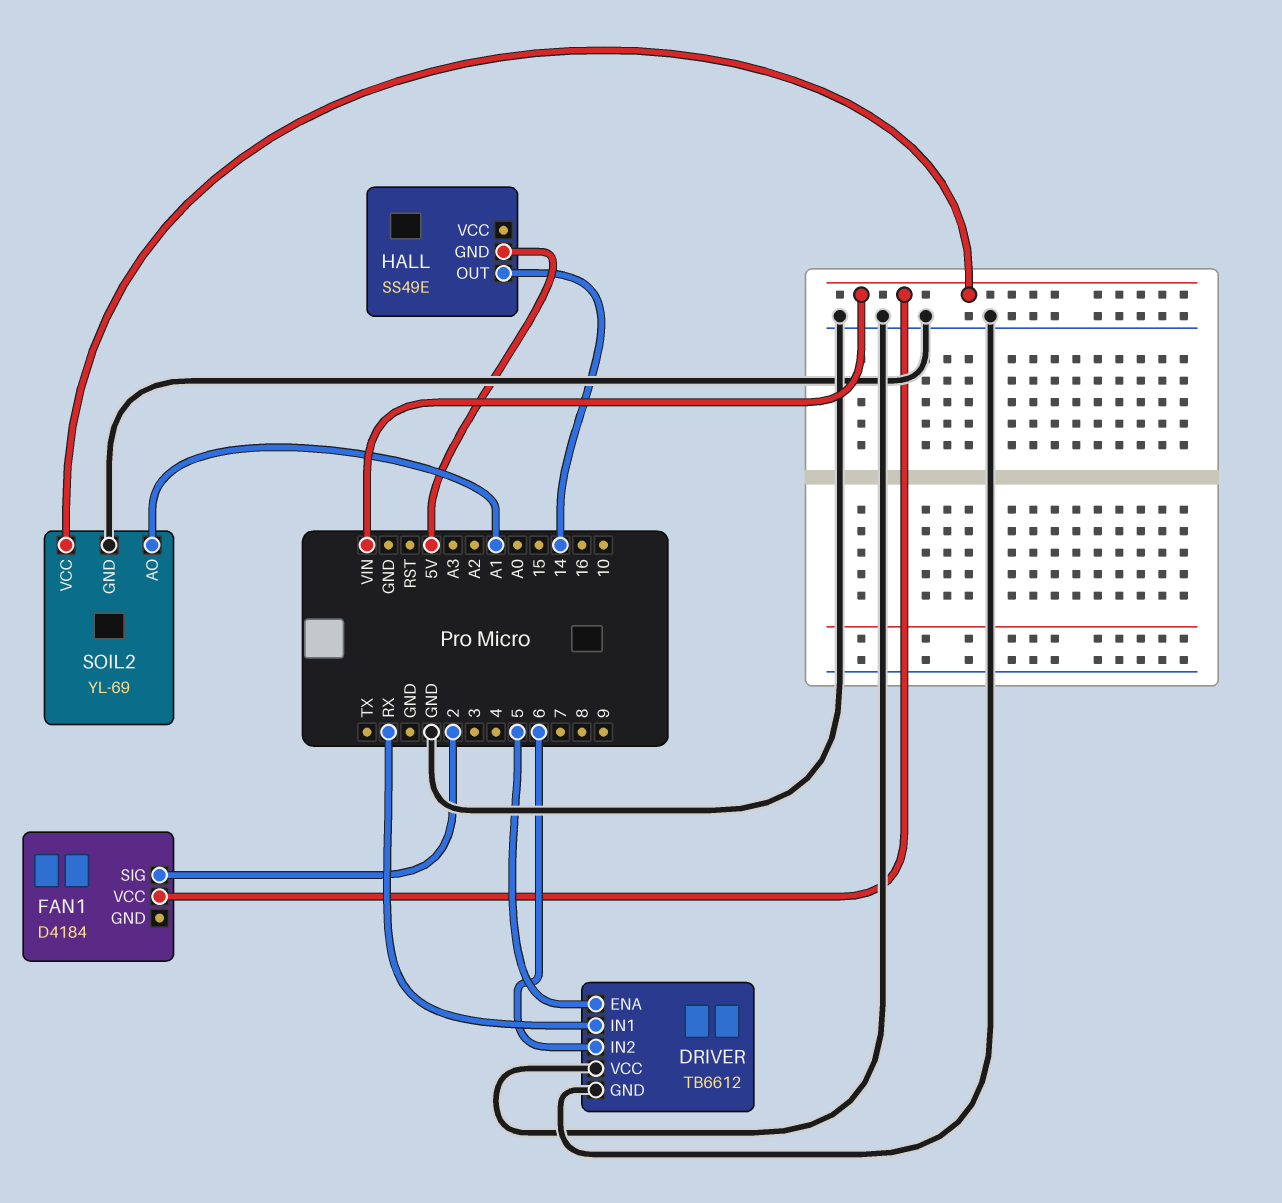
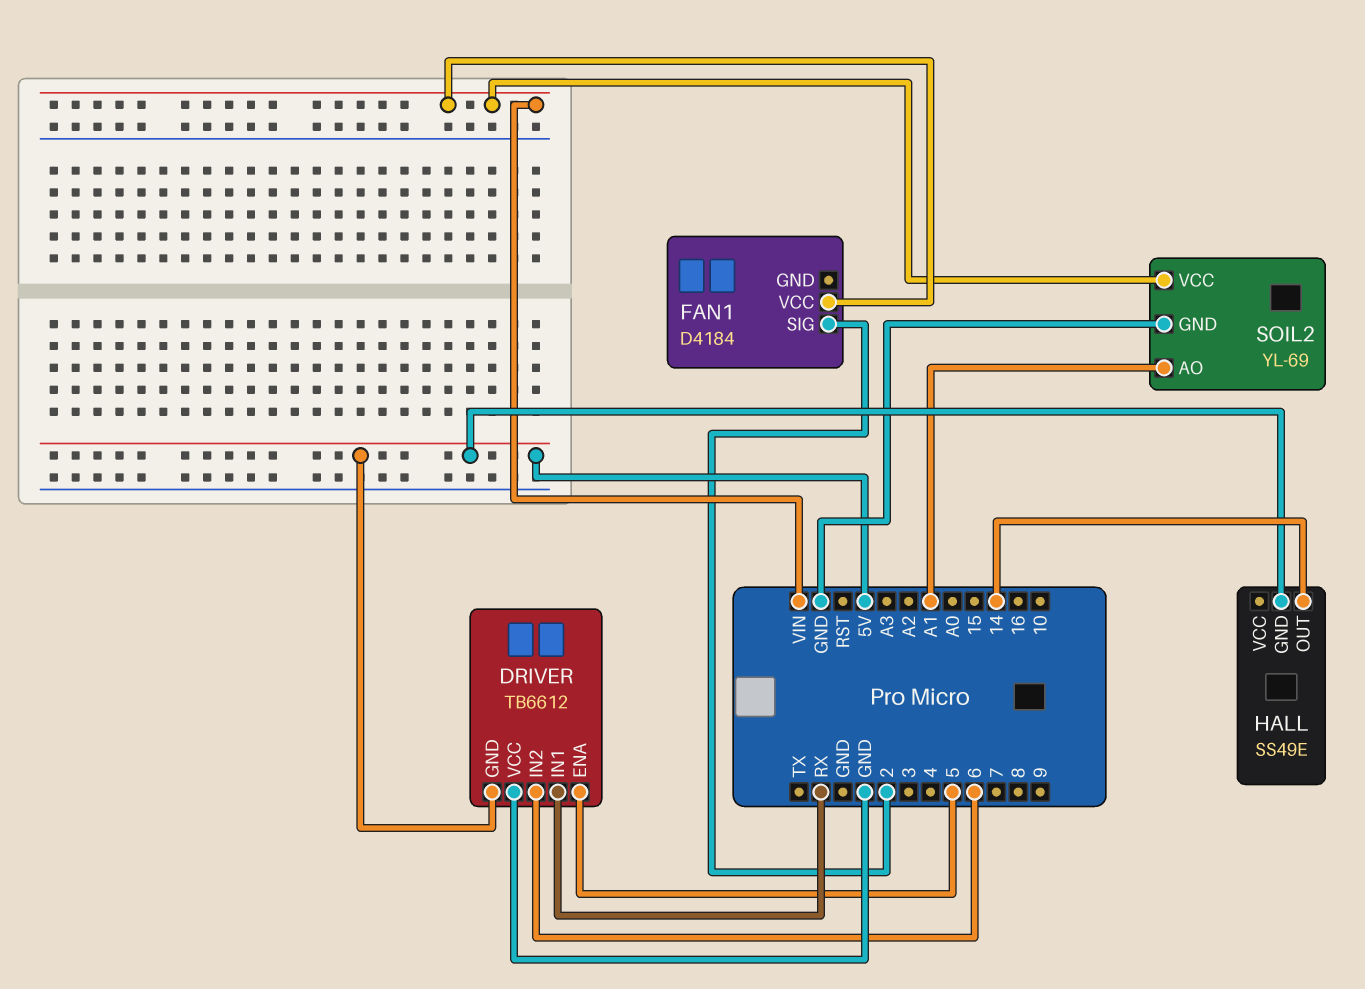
DRIVER pin GND: GND -> 5V

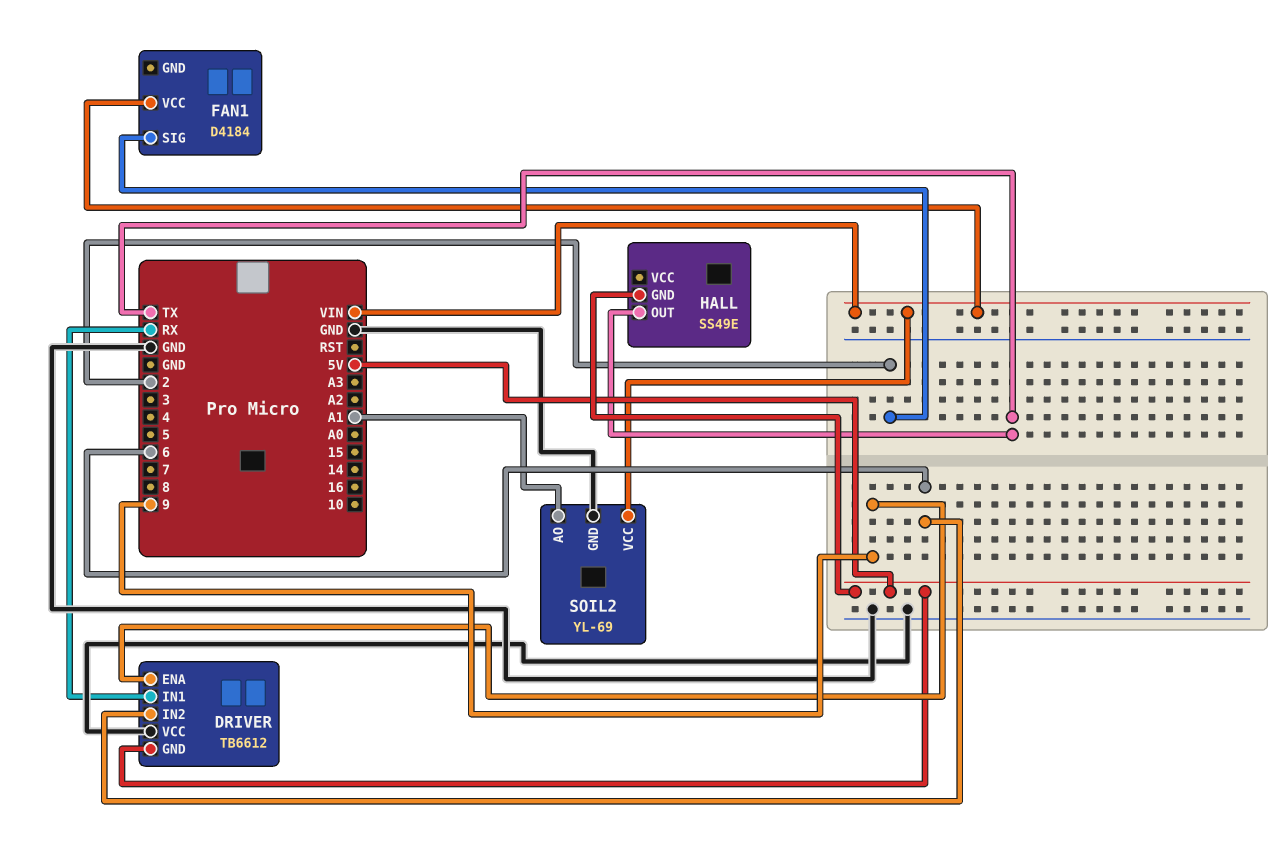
DRIVER pin ENA: 5 -> 9
HALL pin OUT: 14 -> TX

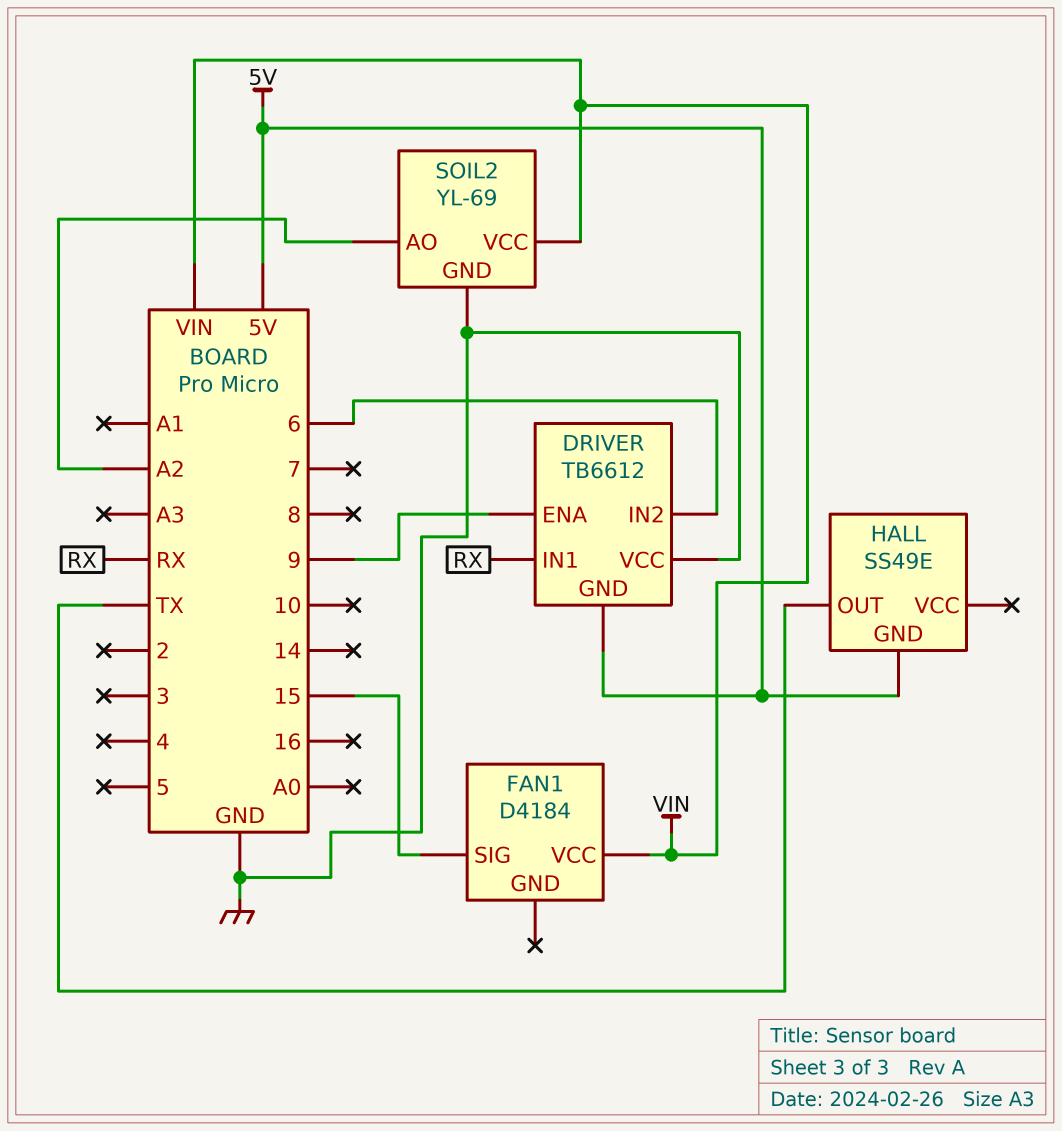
FAN1 pin SIG: 2 -> 15
SOIL2 pin AO: A1 -> A2

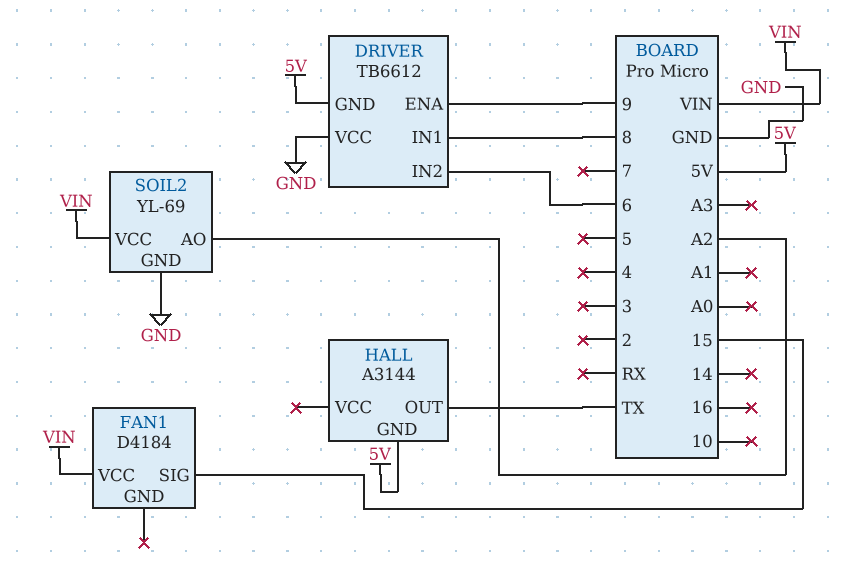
DRIVER pin IN1: RX -> 8
HALL: SS49E -> A3144

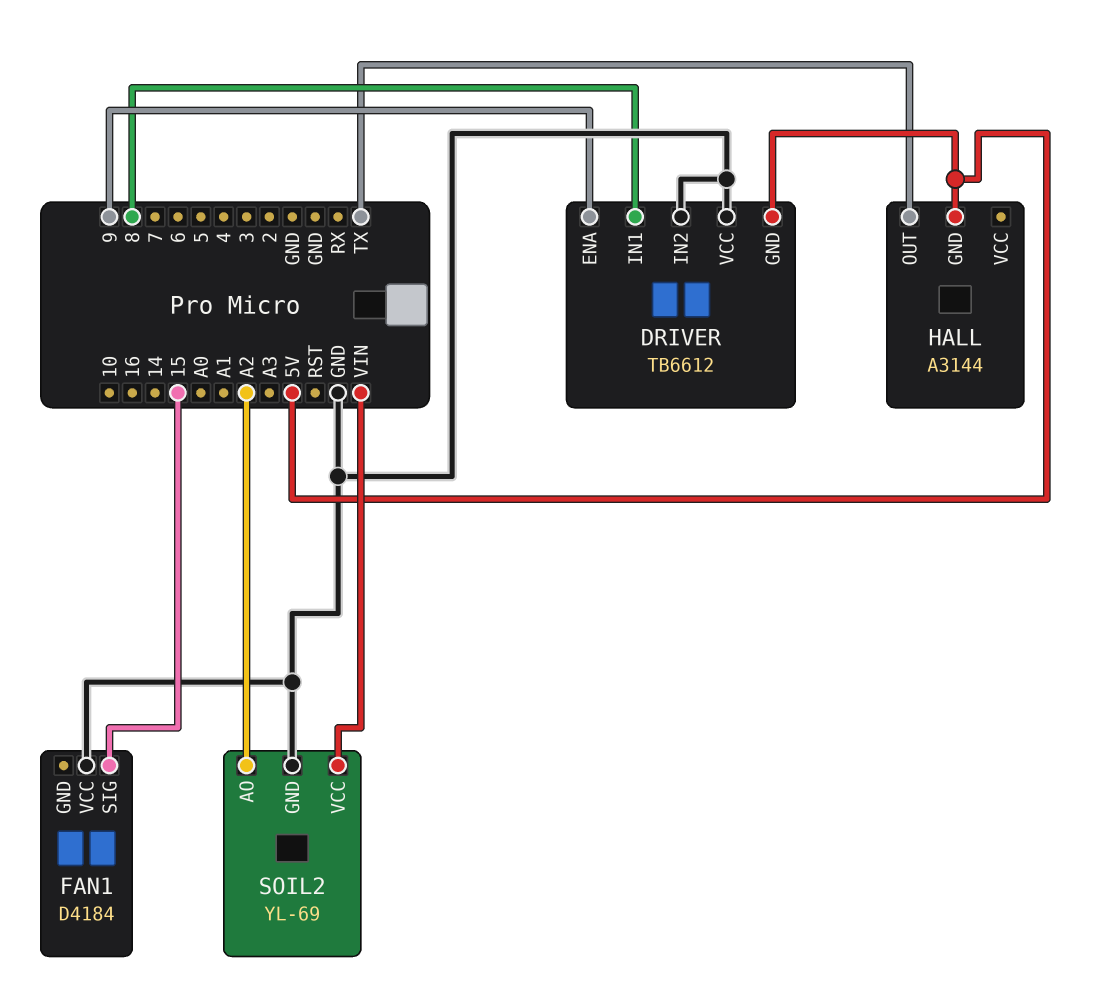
DRIVER pin IN2: 6 -> GND
FAN1 pin VCC: VIN -> GND

